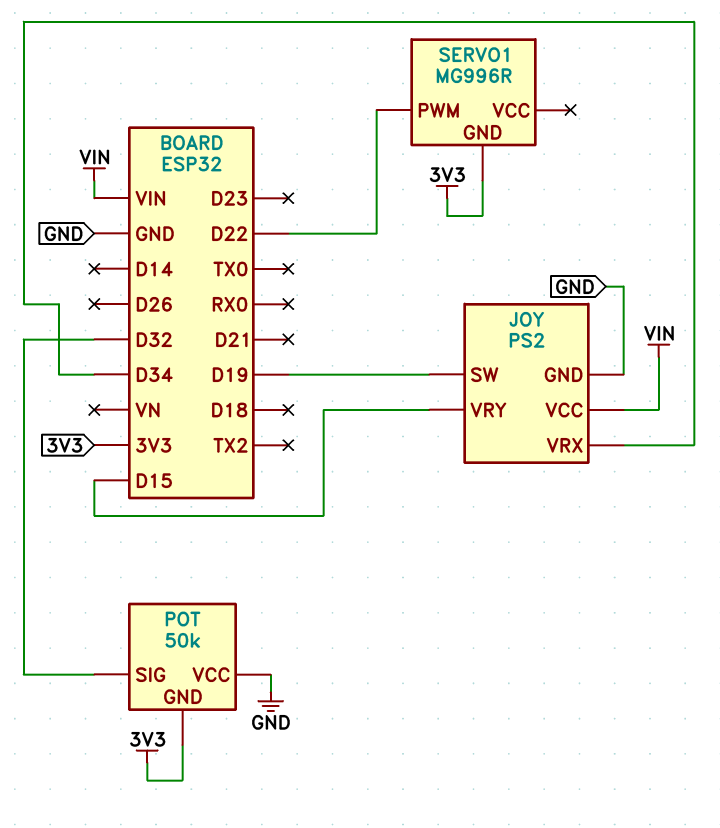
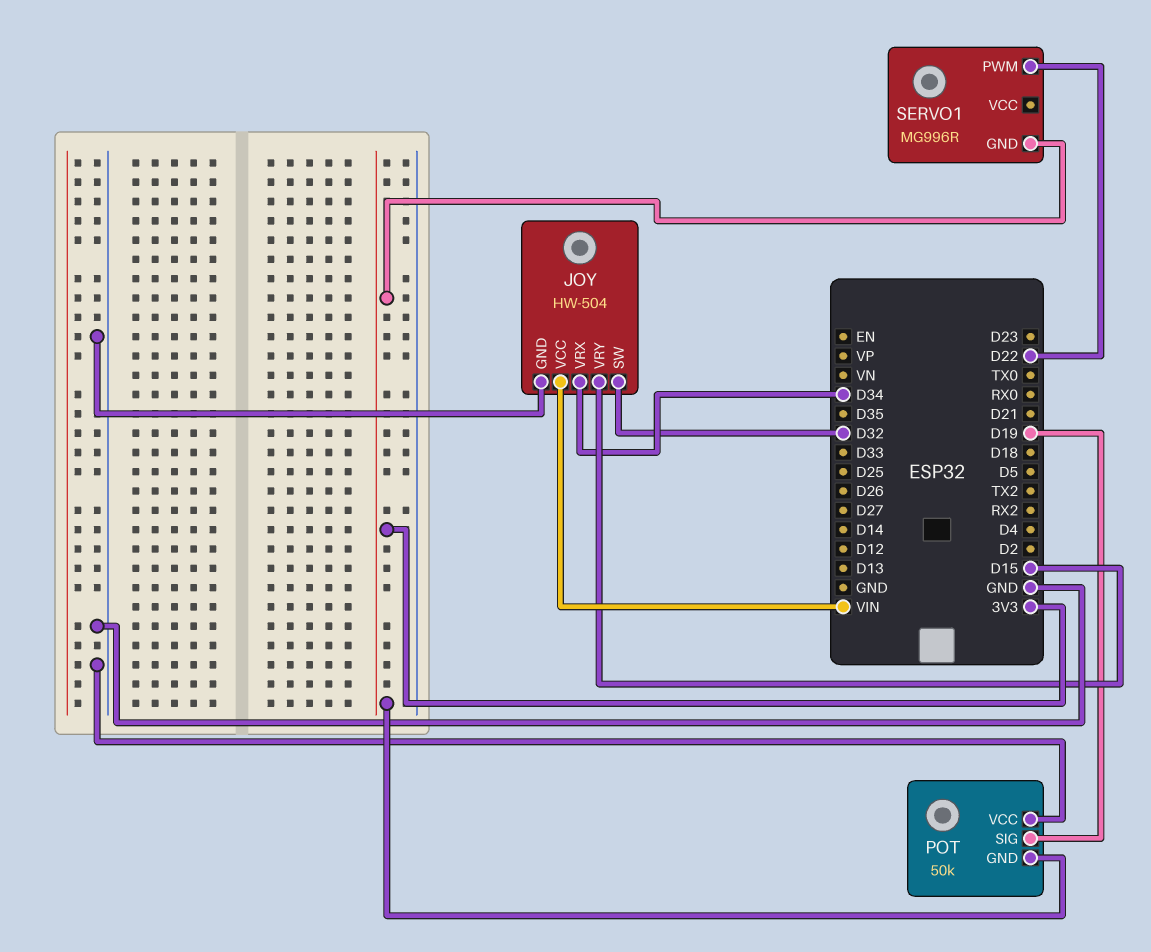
JOY: PS2 -> HW-504
JOY pin SW: D19 -> D32
POT pin SIG: D32 -> D19

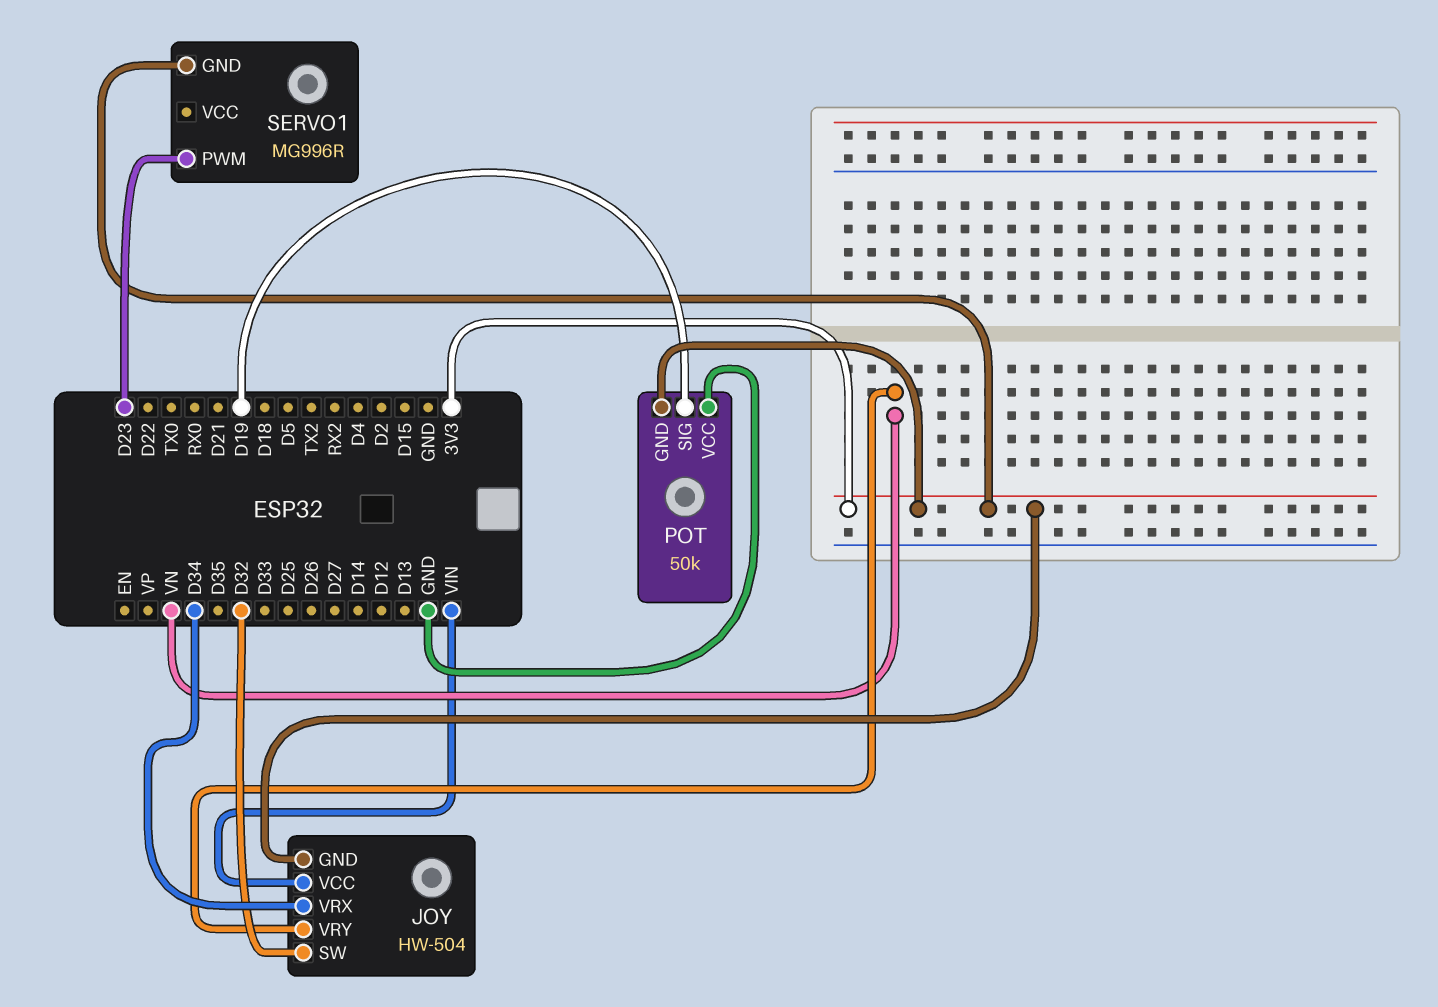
JOY pin GND: GND -> 3V3
JOY pin VRY: D15 -> VN
SERVO1 pin PWM: D22 -> D23

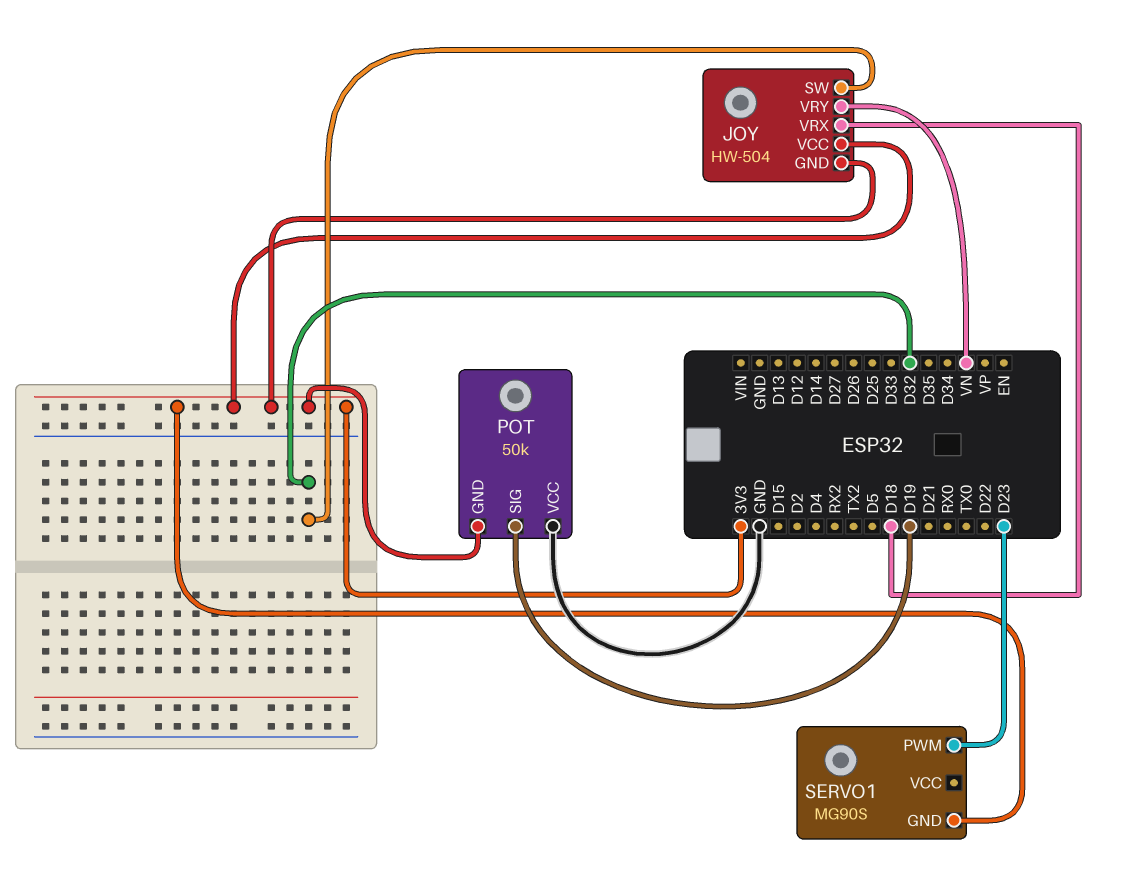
JOY pin VCC: VIN -> 3V3
JOY pin VRX: D34 -> D18
SERVO1: MG996R -> MG90S

